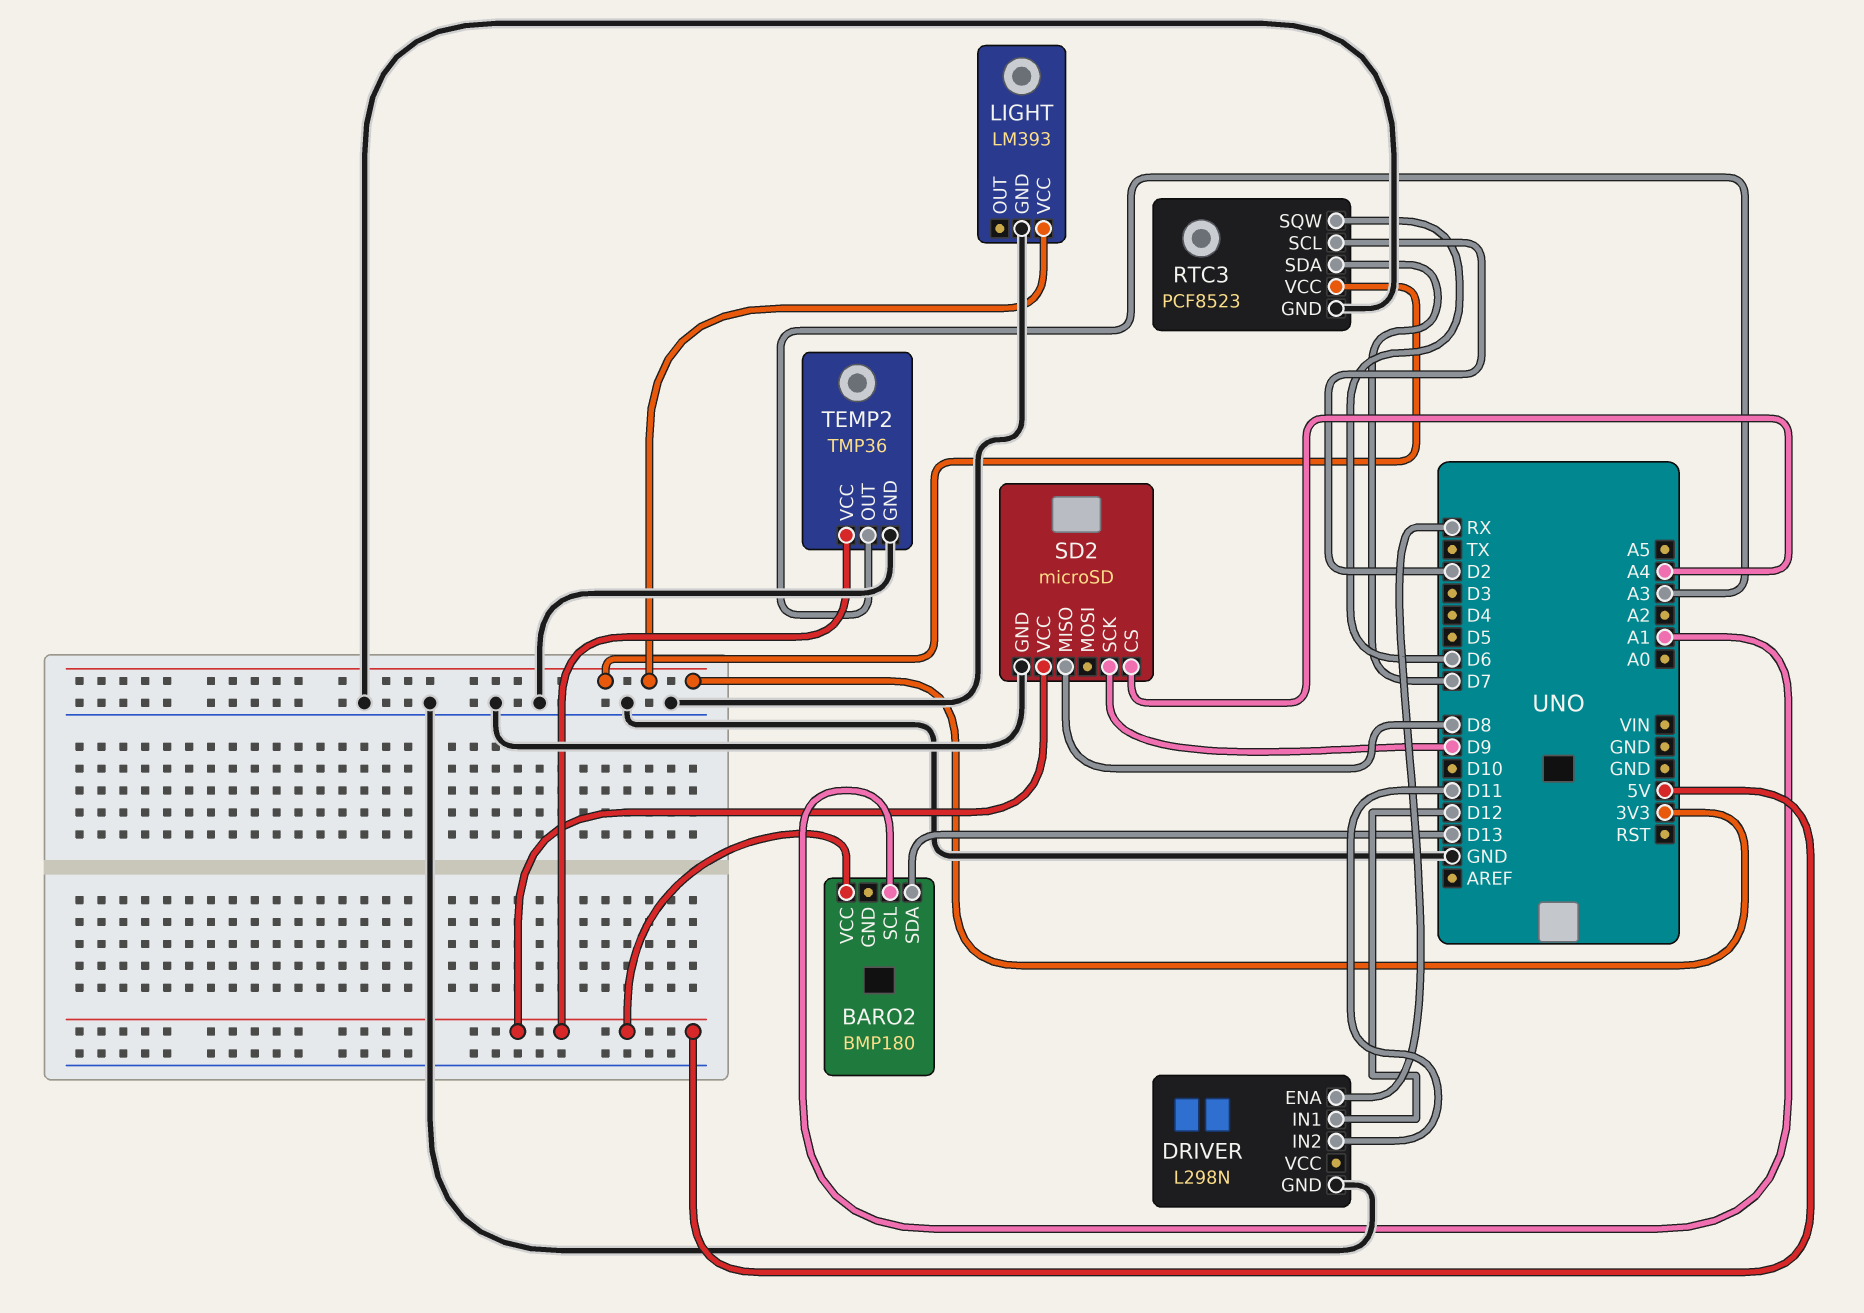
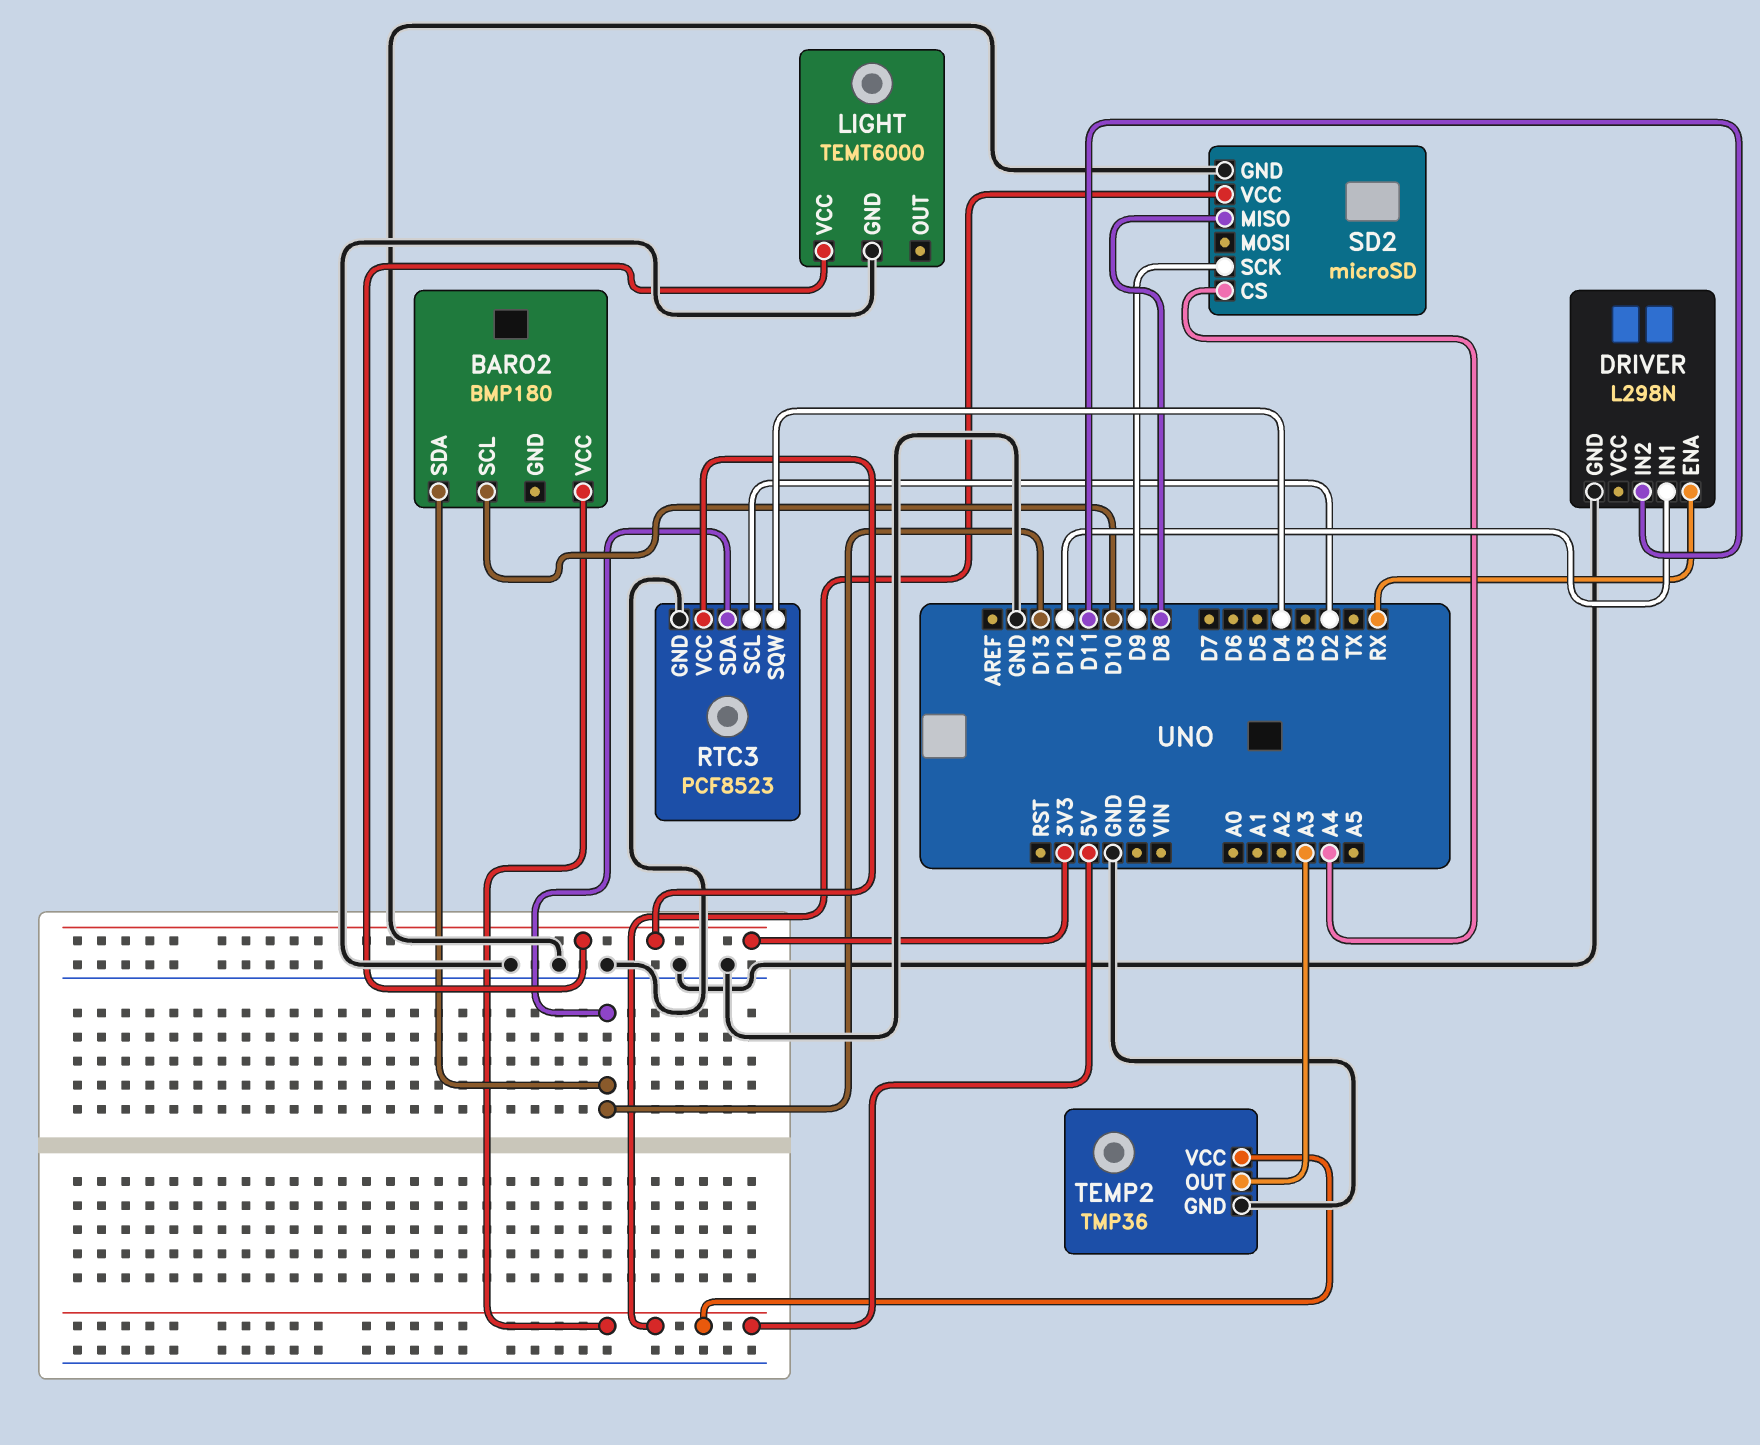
BARO2 pin SCL: A1 -> D10
LIGHT: LM393 -> TEMT6000
RTC3 pin SDA: D7 -> D13
RTC3 pin SQW: D6 -> D4

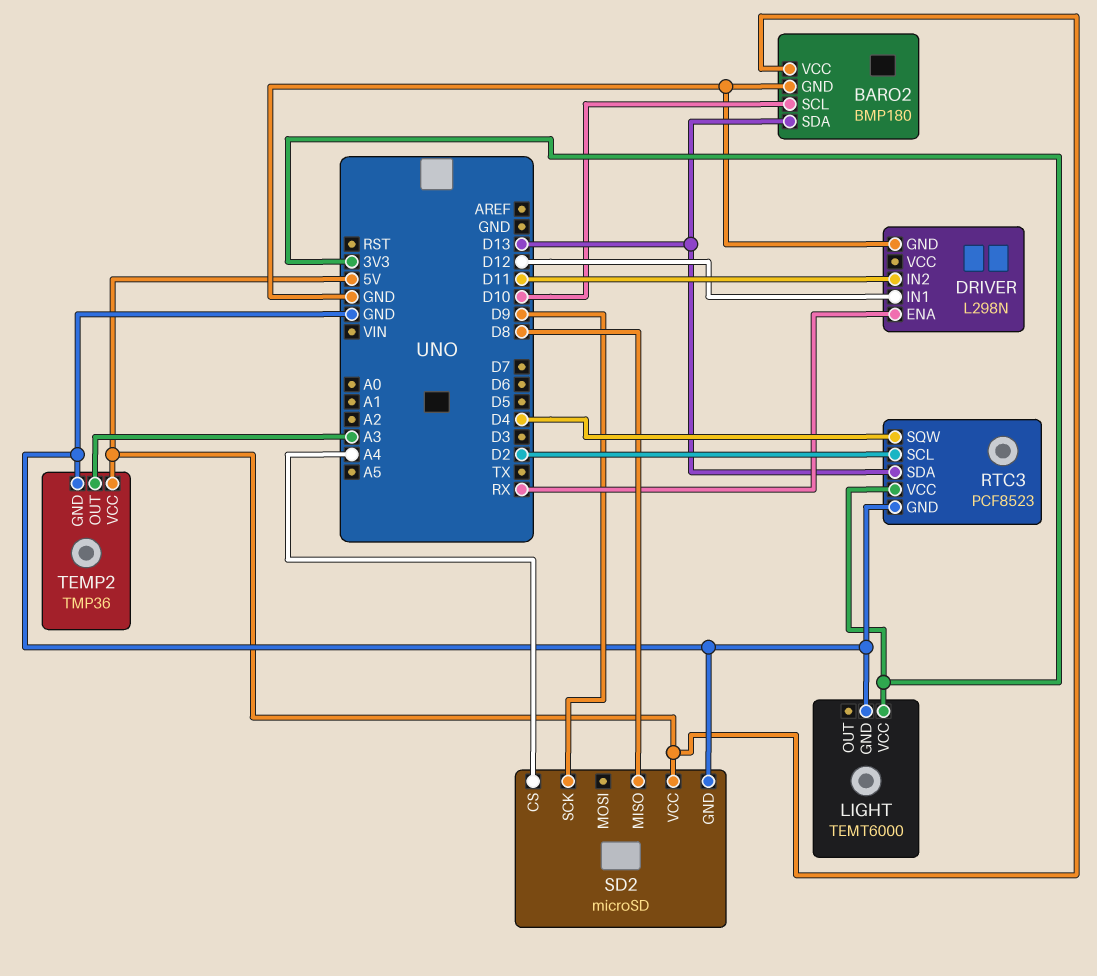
BARO2 pin GND: none -> GND

